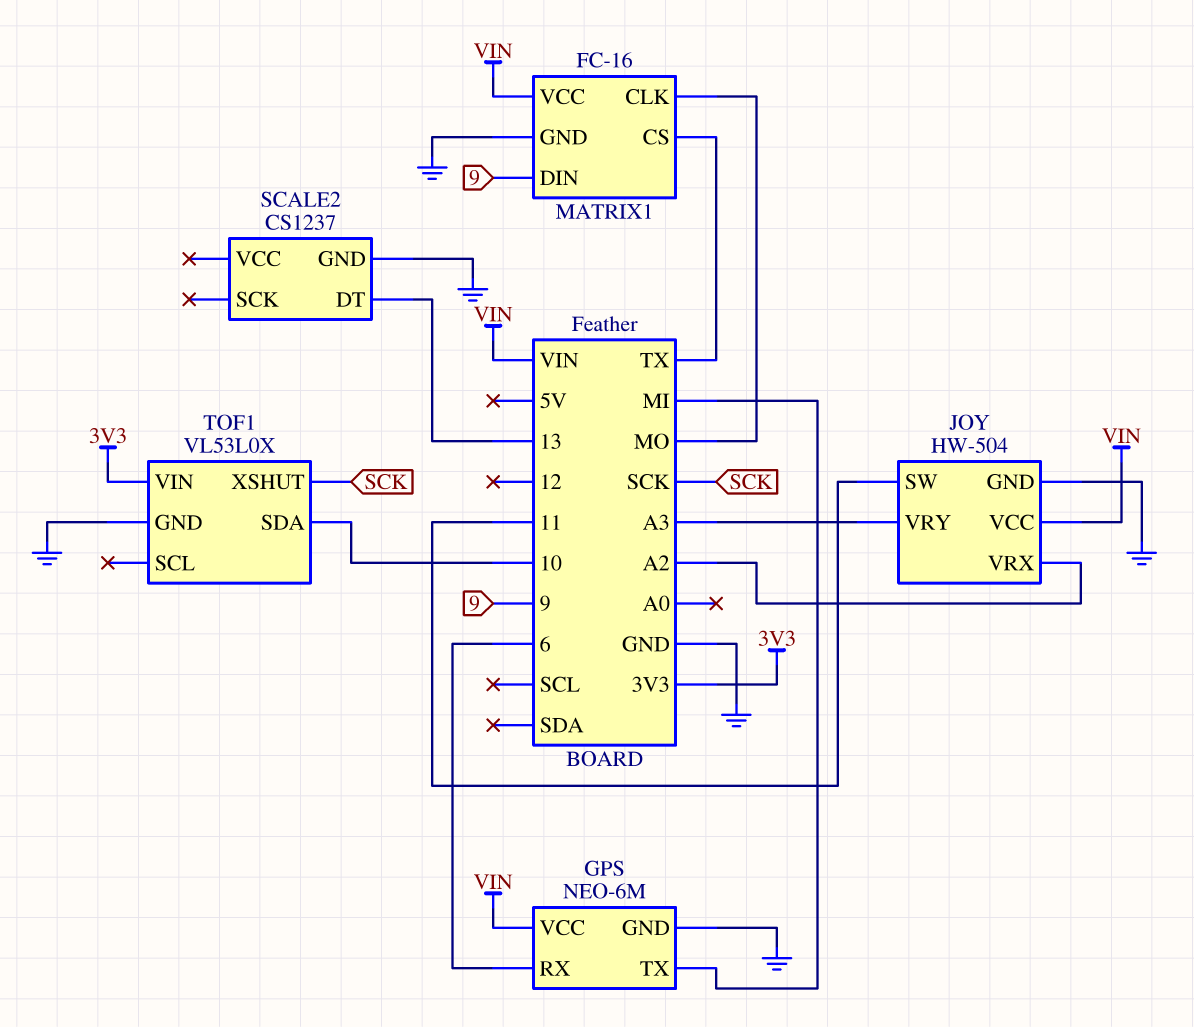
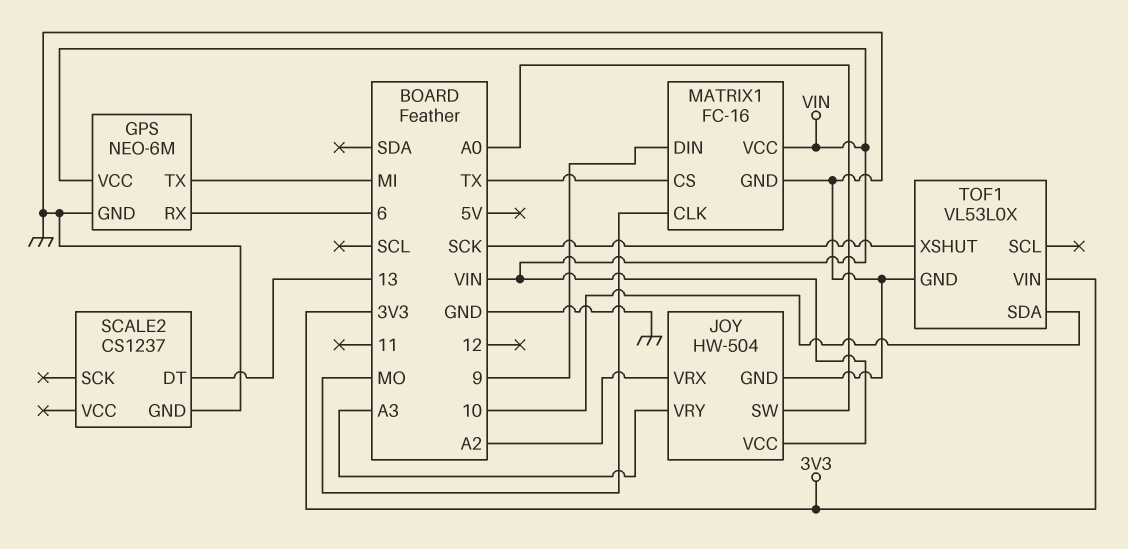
JOY pin SW: 11 -> A0

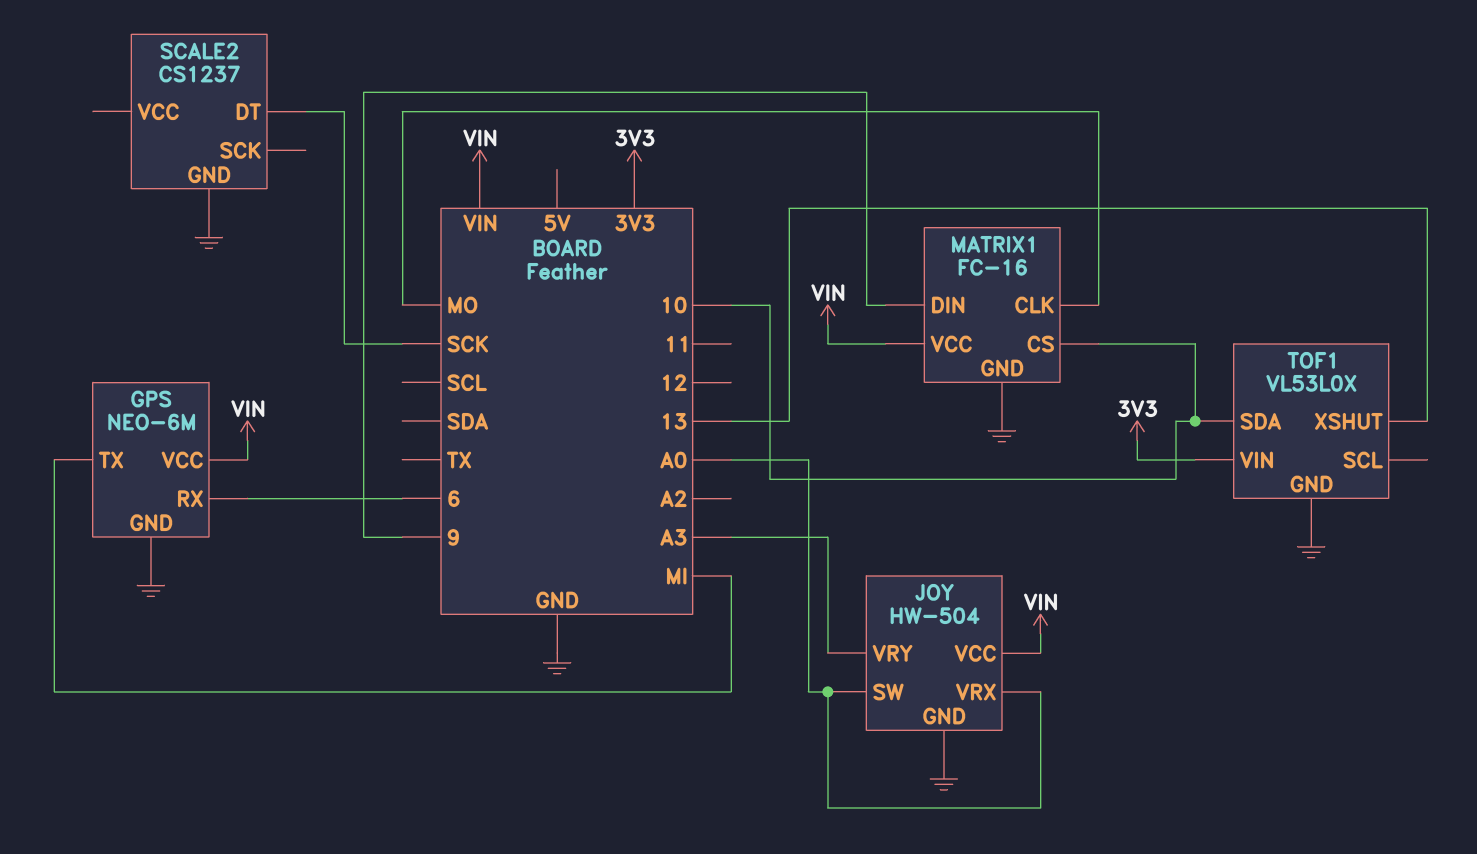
JOY pin VRX: A2 -> A0
MATRIX1 pin CS: TX -> 10
SCALE2 pin DT: 13 -> SCK
TOF1 pin XSHUT: SCK -> 13

